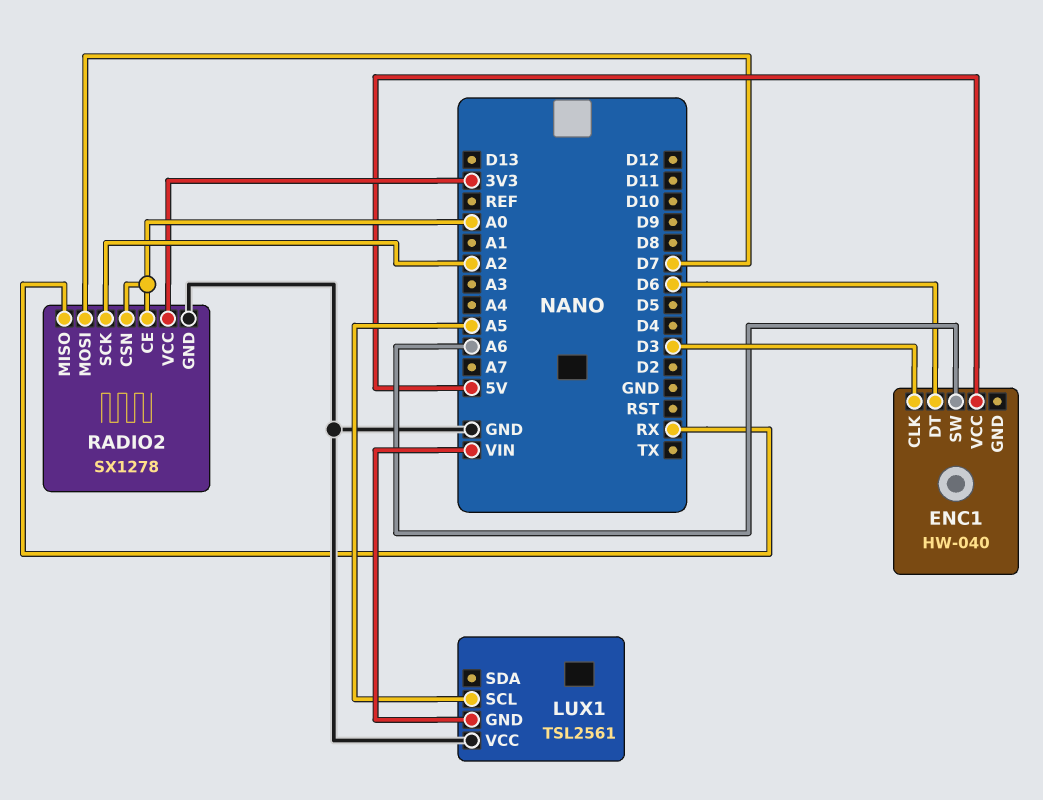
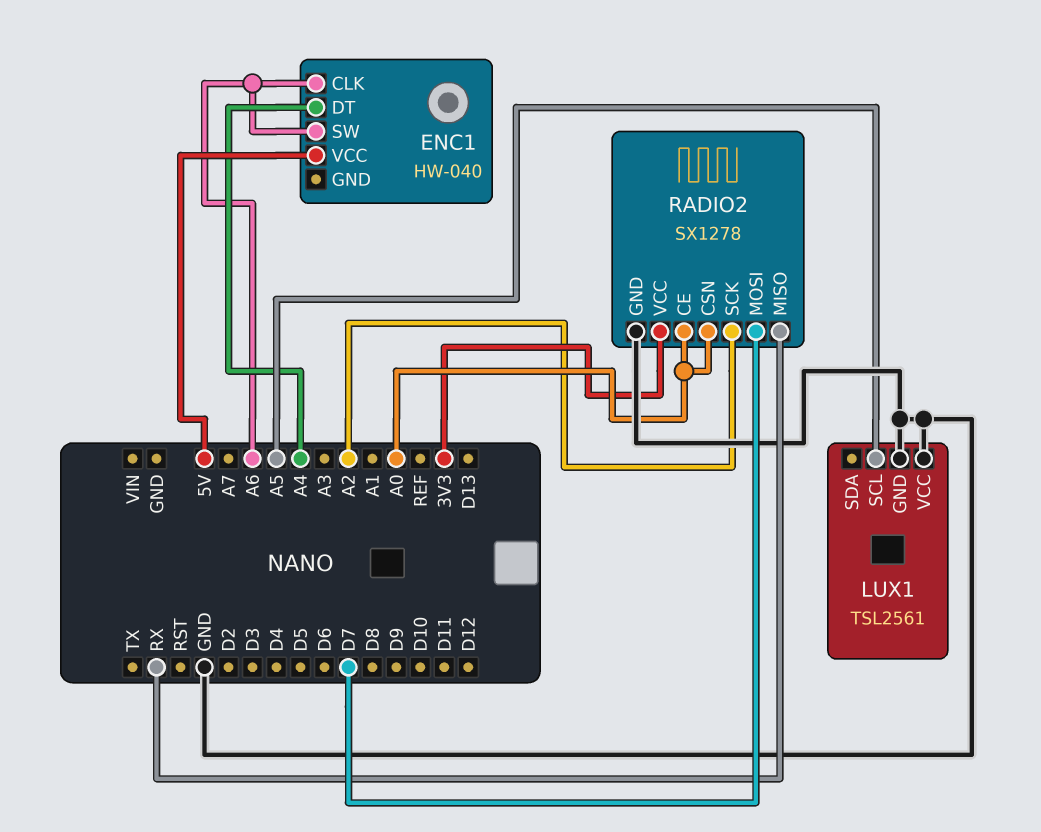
ENC1 pin CLK: D3 -> A6
ENC1 pin DT: D6 -> A4
LUX1 pin GND: VIN -> GND

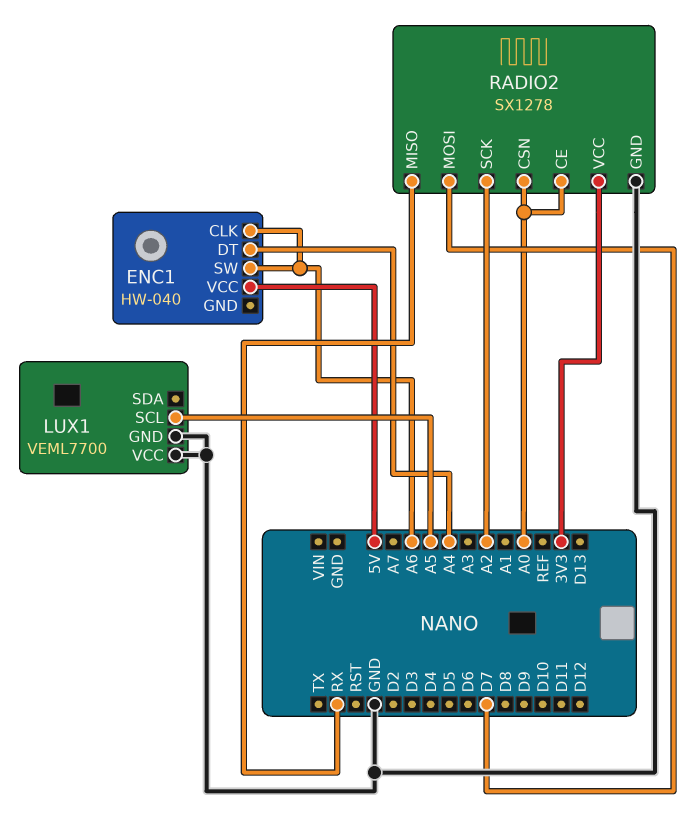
LUX1: TSL2561 -> VEML7700

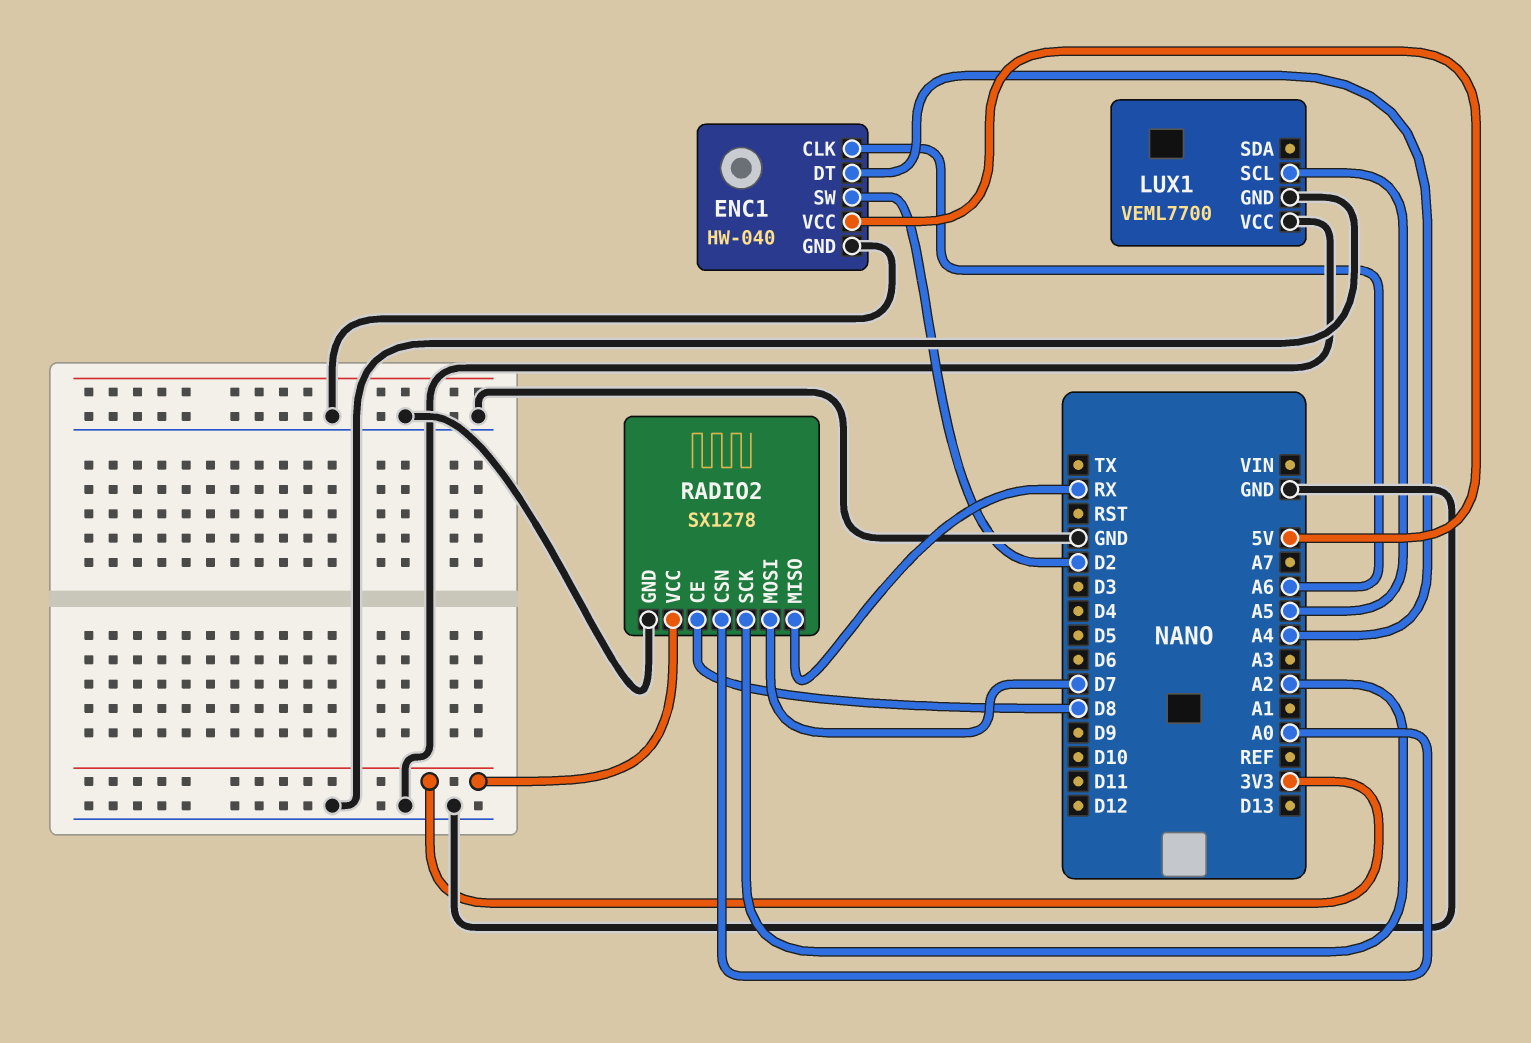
ENC1 pin GND: none -> GND
ENC1 pin SW: A6 -> D2
RADIO2 pin CE: A0 -> D8

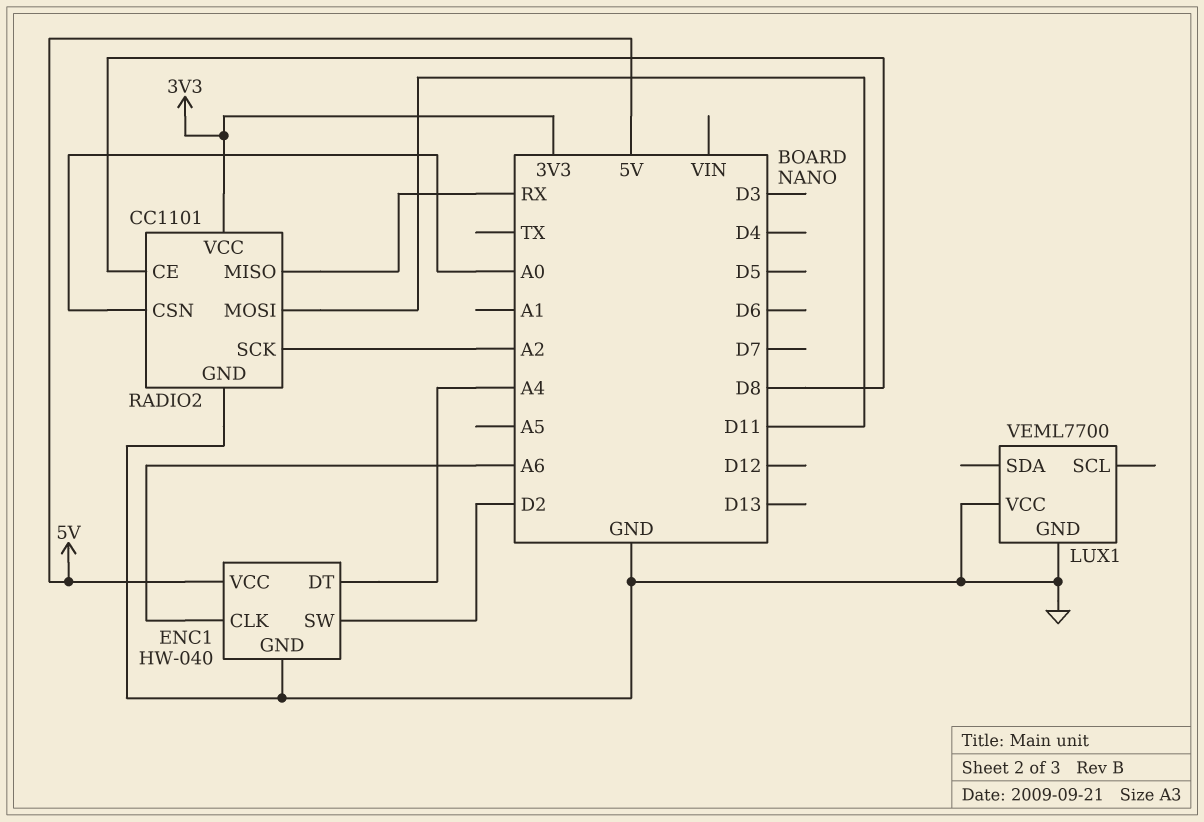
LUX1 pin SCL: A5 -> none
RADIO2: SX1278 -> CC1101
RADIO2 pin MOSI: D7 -> D11

